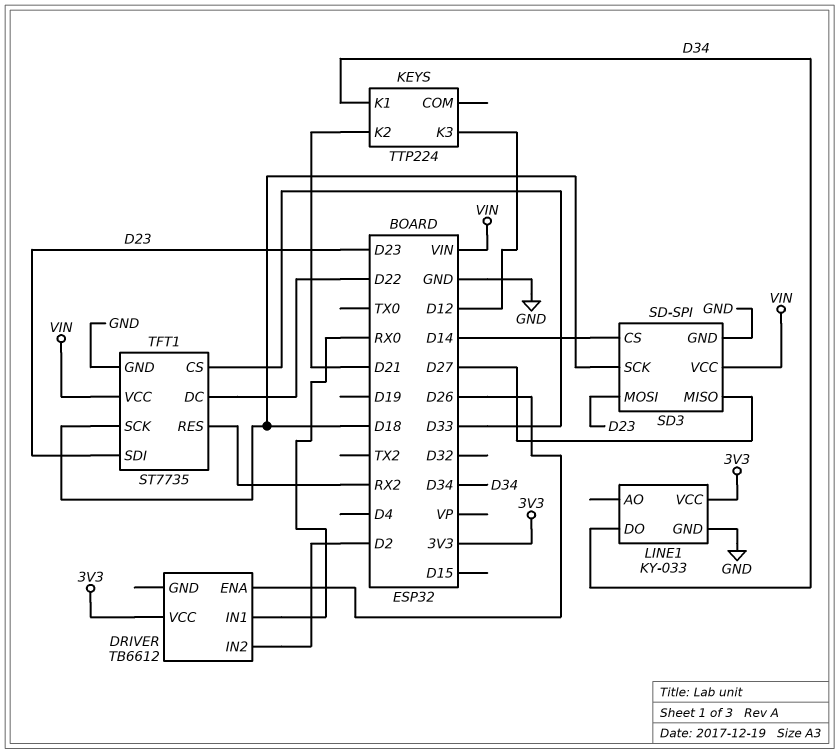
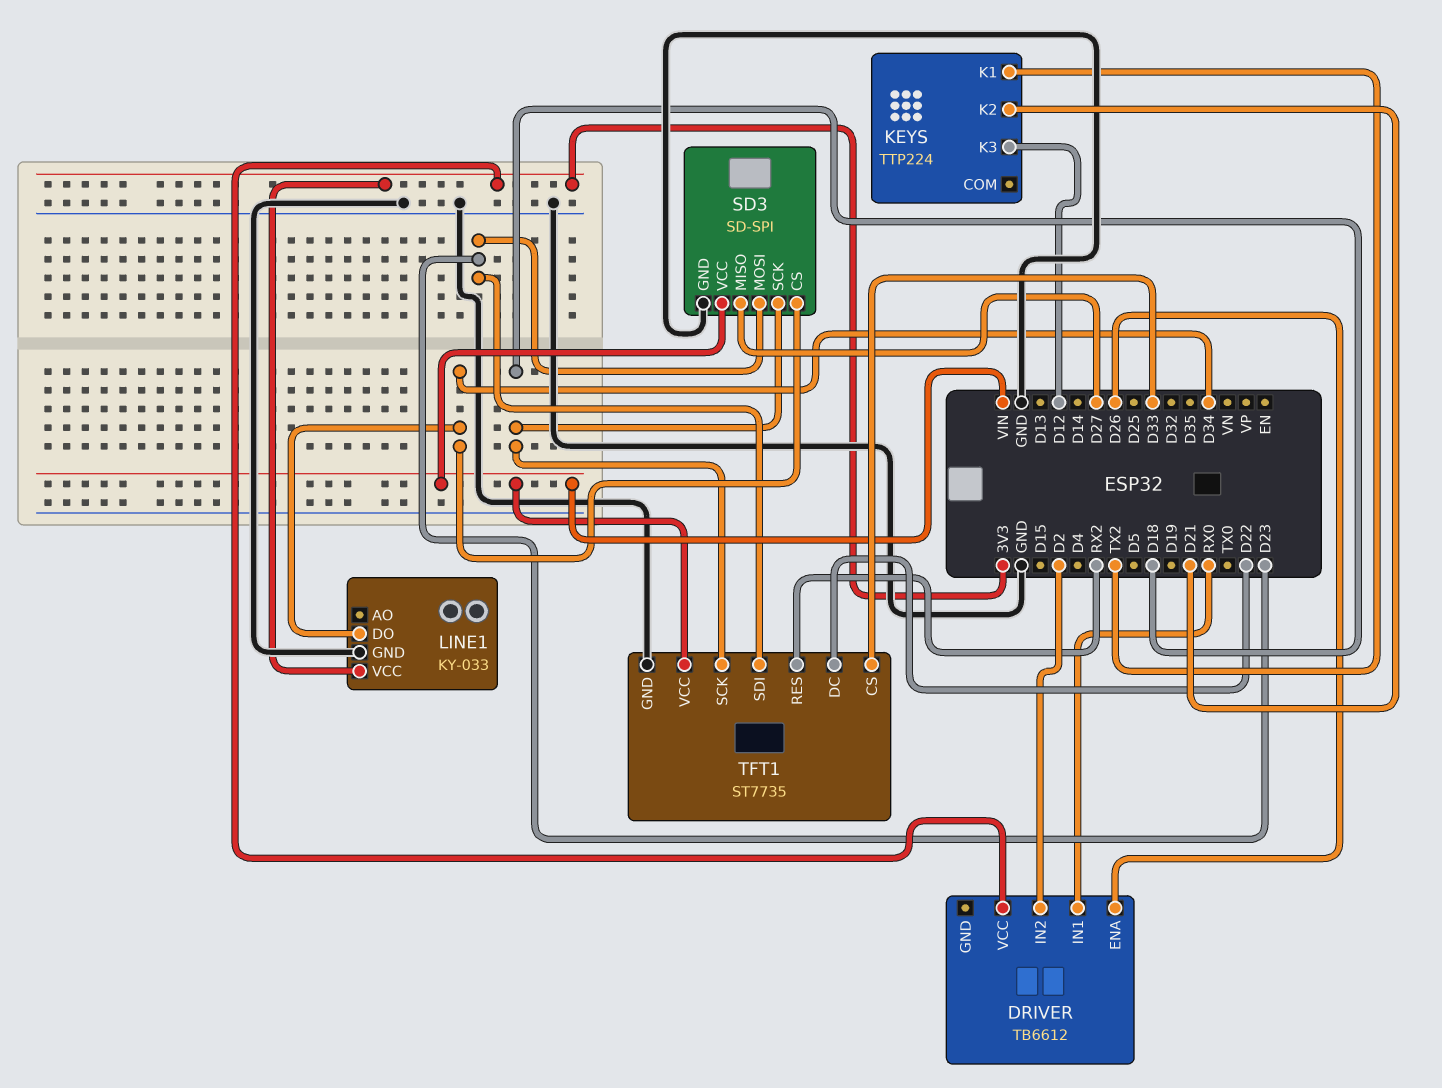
KEYS pin K1: D34 -> TX2
SD3 pin CS: D14 -> D34

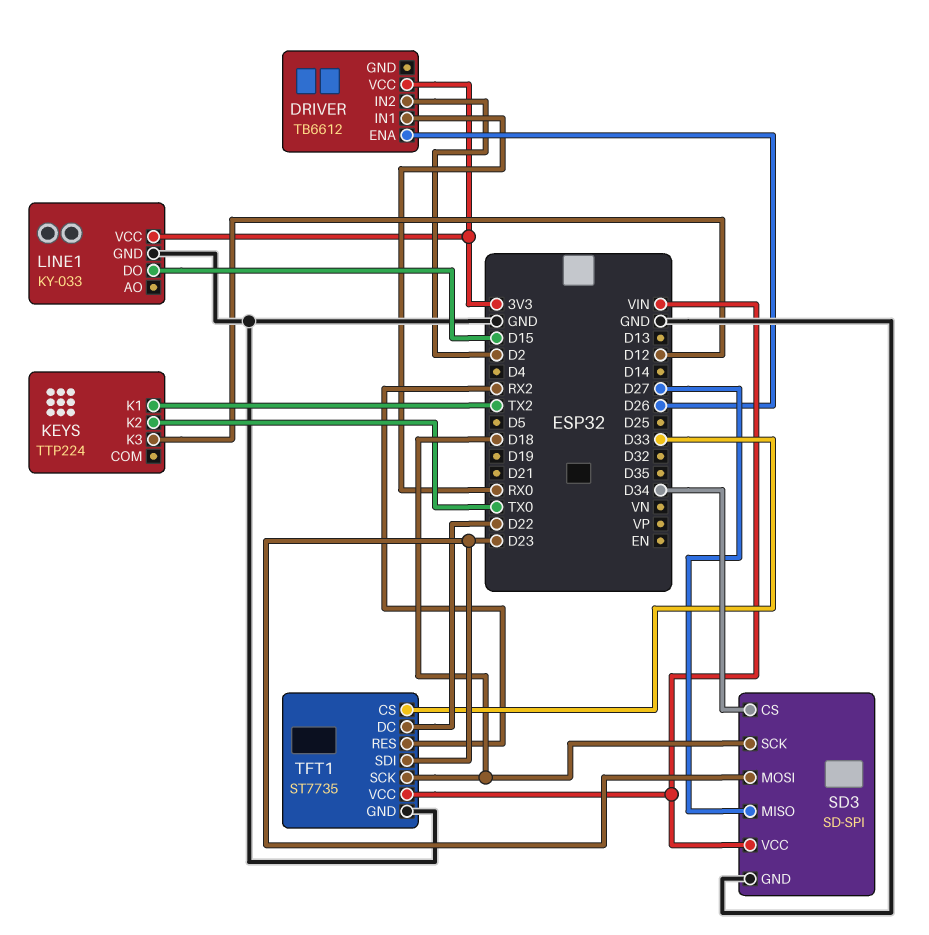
KEYS pin K2: D21 -> TX0
LINE1 pin DO: D34 -> D15

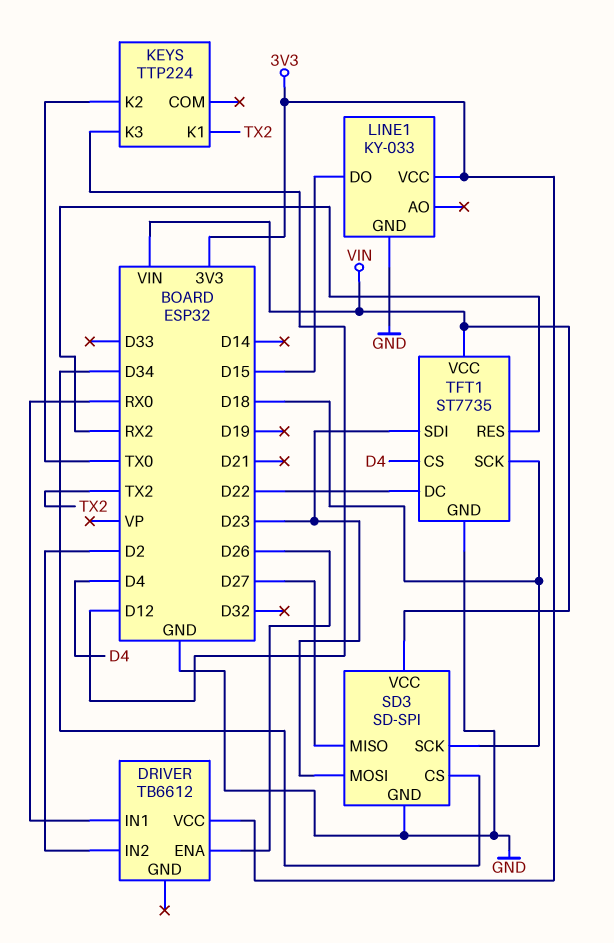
TFT1 pin CS: D33 -> D4

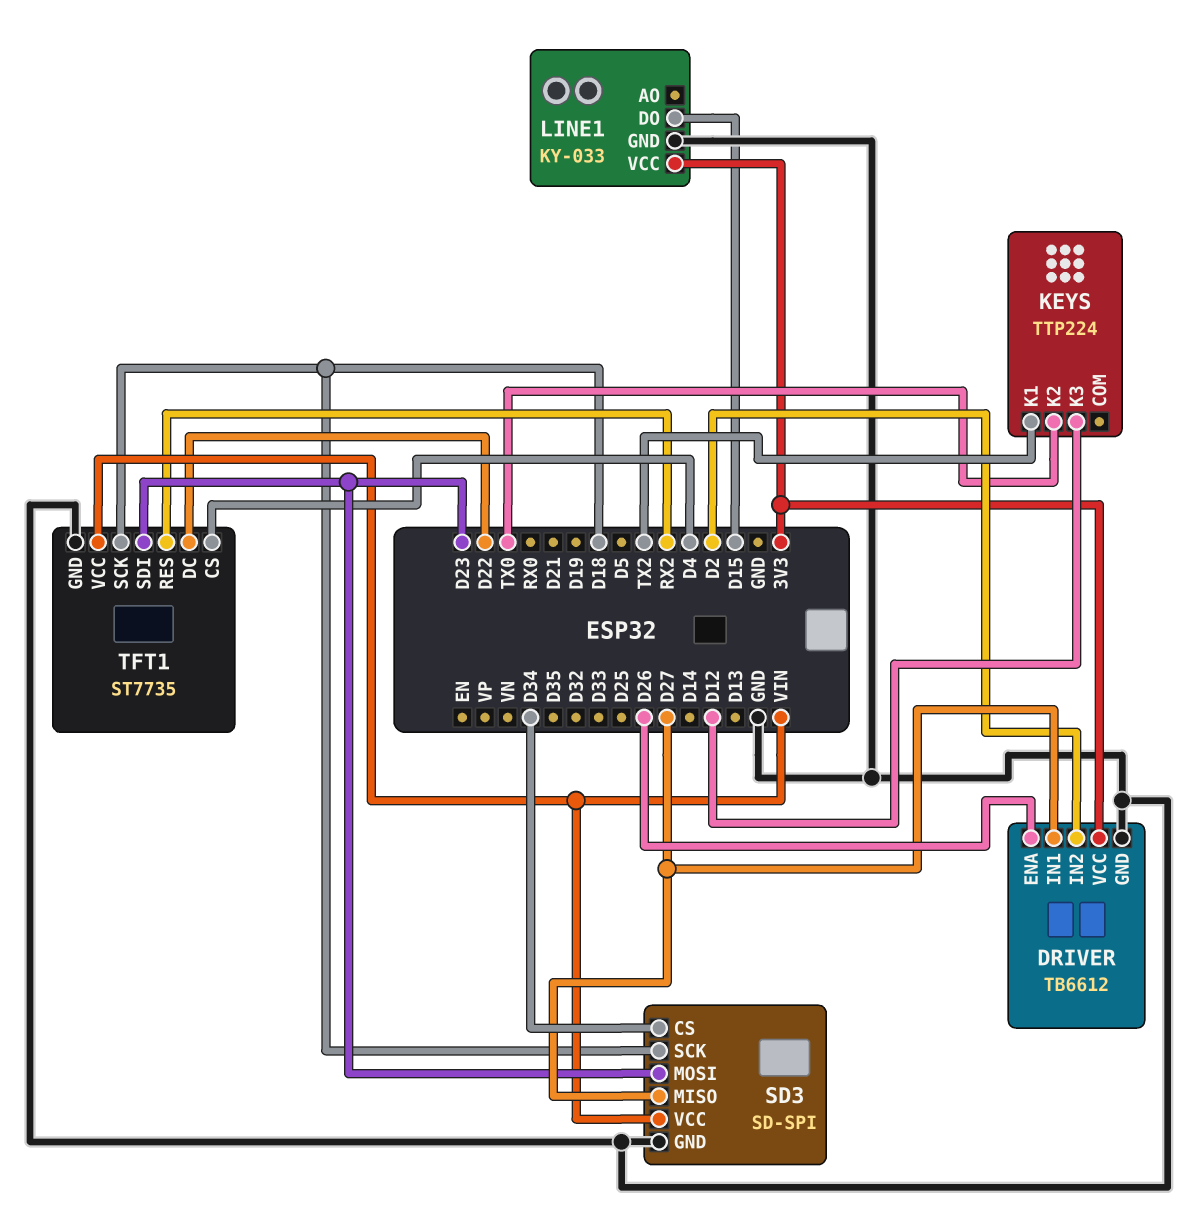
DRIVER pin GND: none -> GND
DRIVER pin IN1: RX0 -> D27

